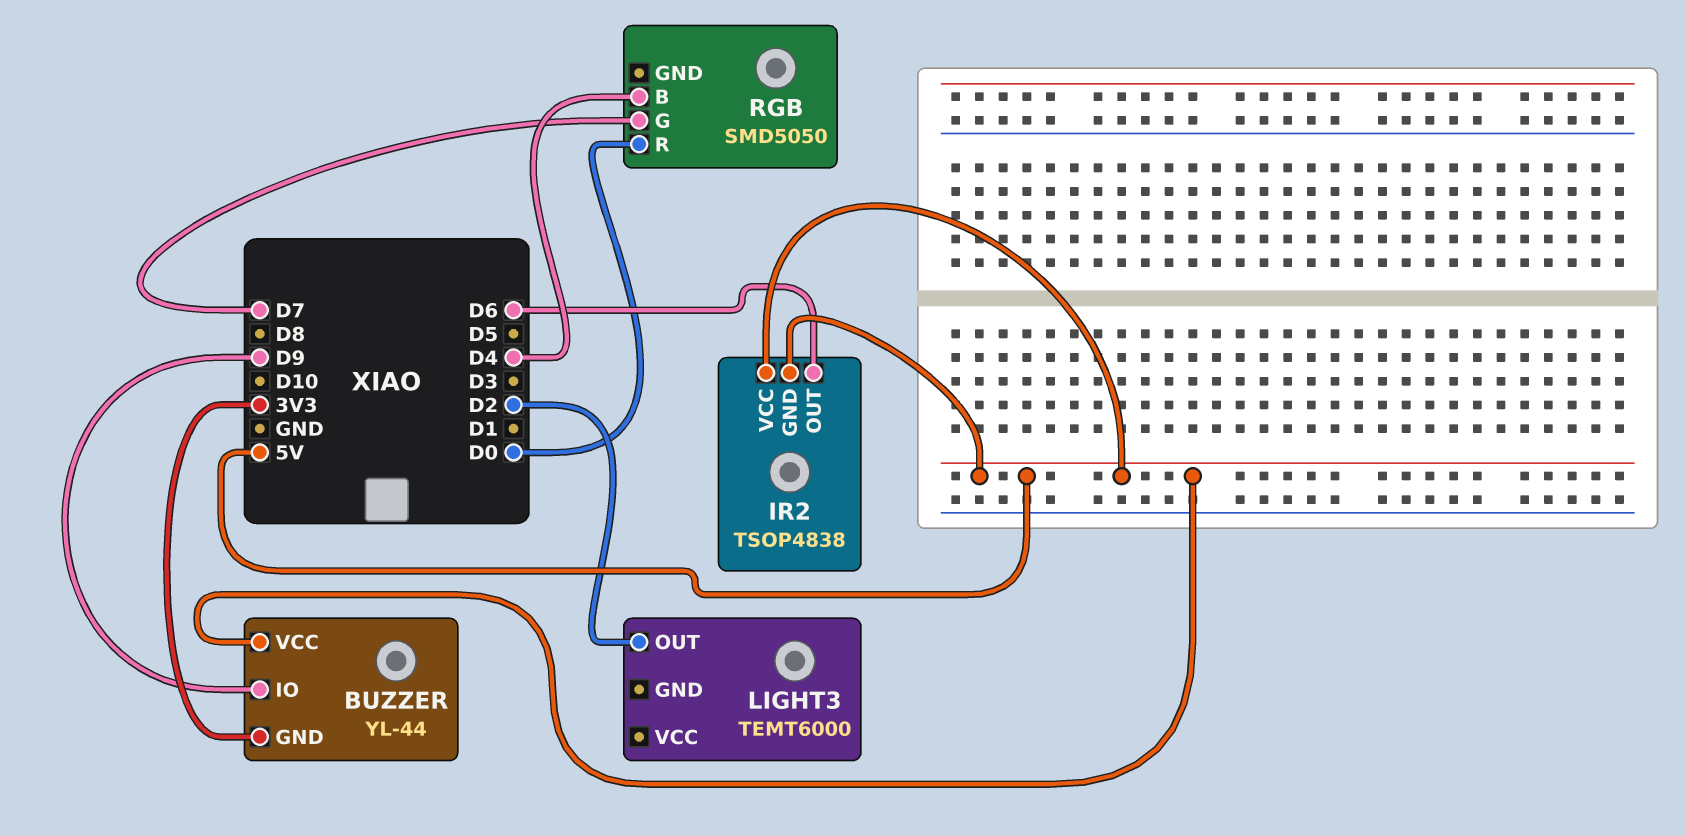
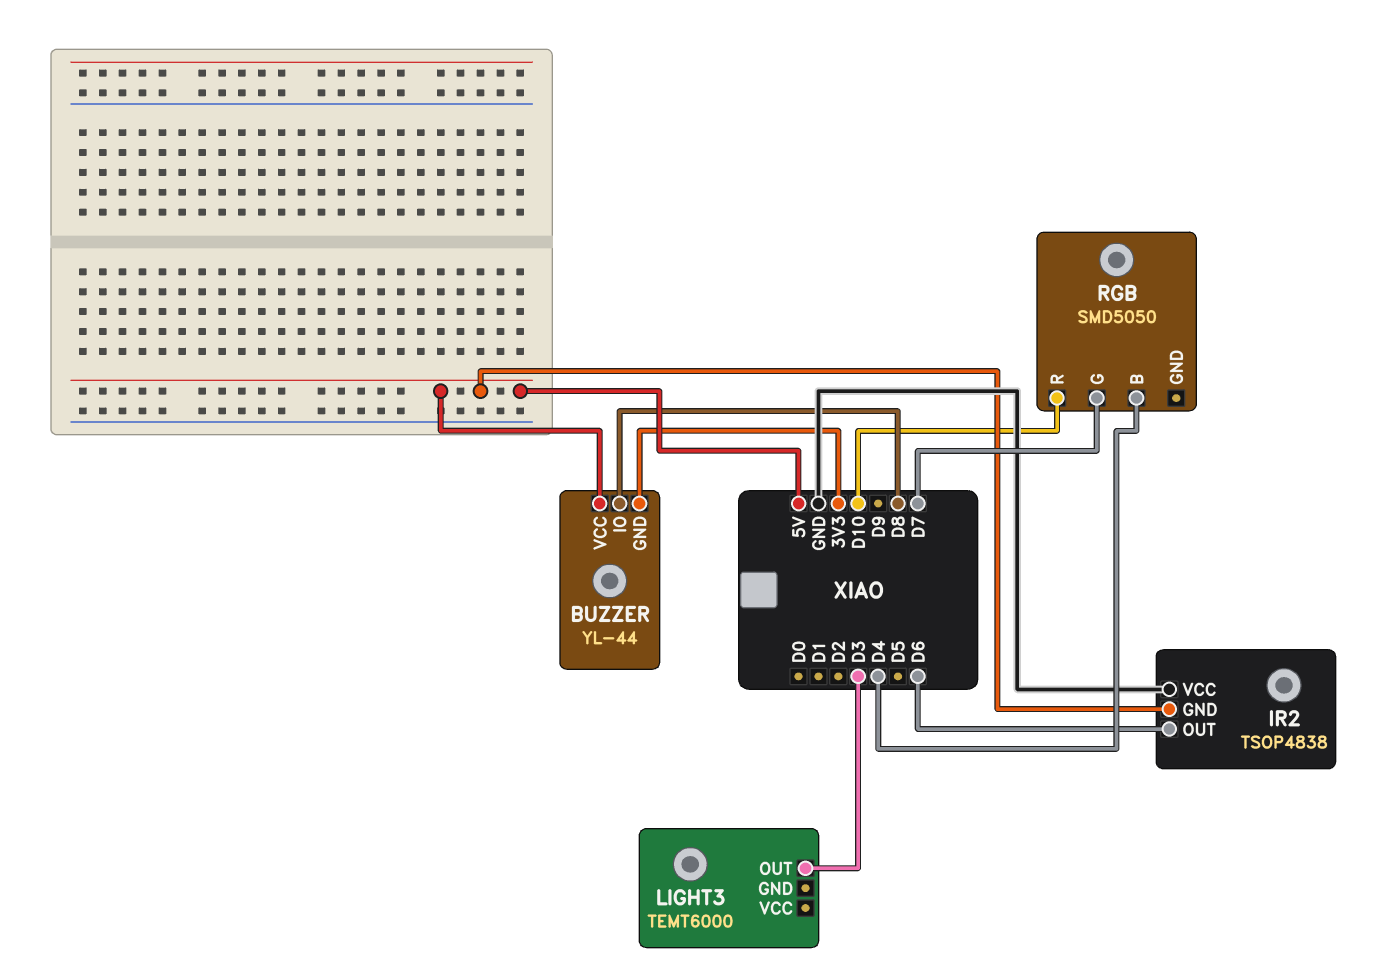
BUZZER pin IO: D9 -> D8
IR2 pin VCC: 5V -> GND
LIGHT3 pin OUT: D2 -> D3
RGB pin R: D0 -> D10

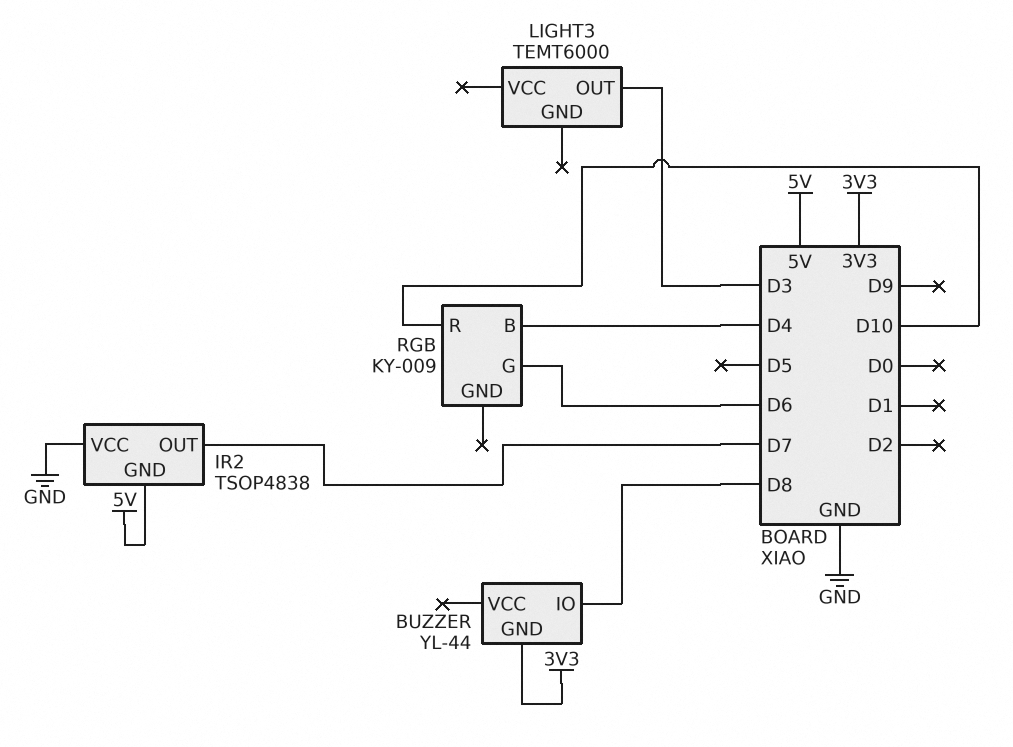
BUZZER pin VCC: 5V -> none
IR2 pin OUT: D6 -> D7
RGB: SMD5050 -> KY-009
RGB pin G: D7 -> D6

